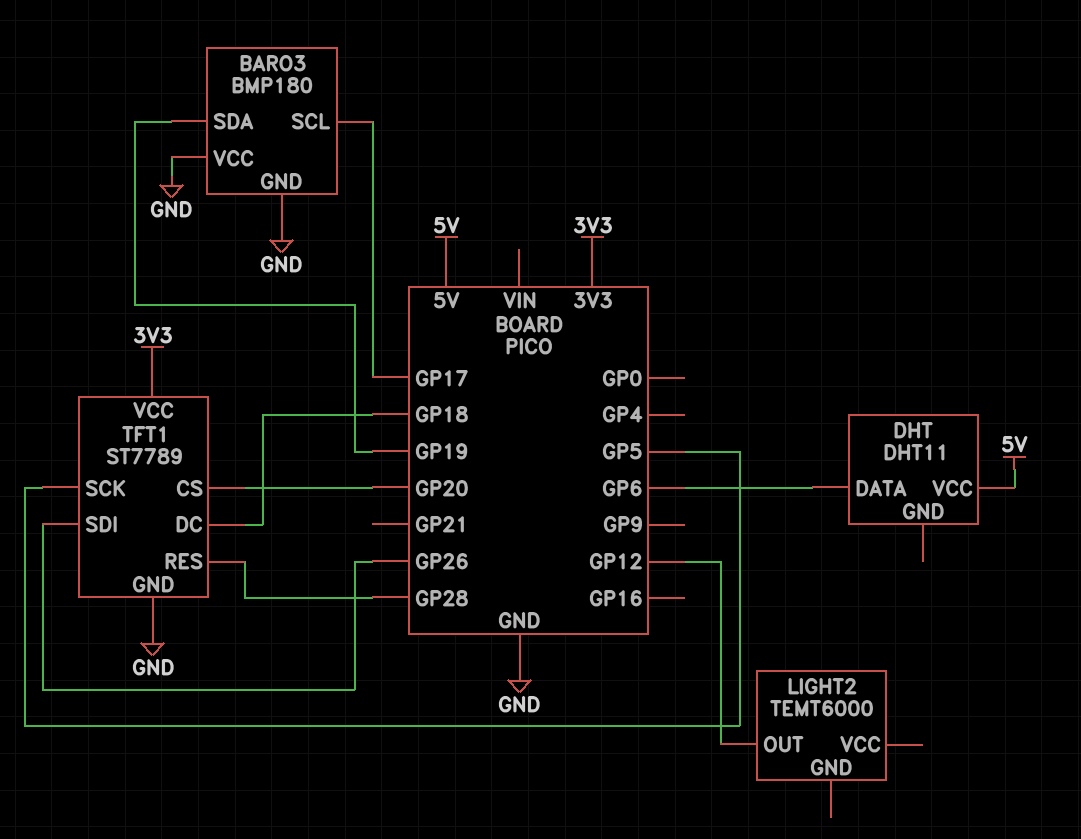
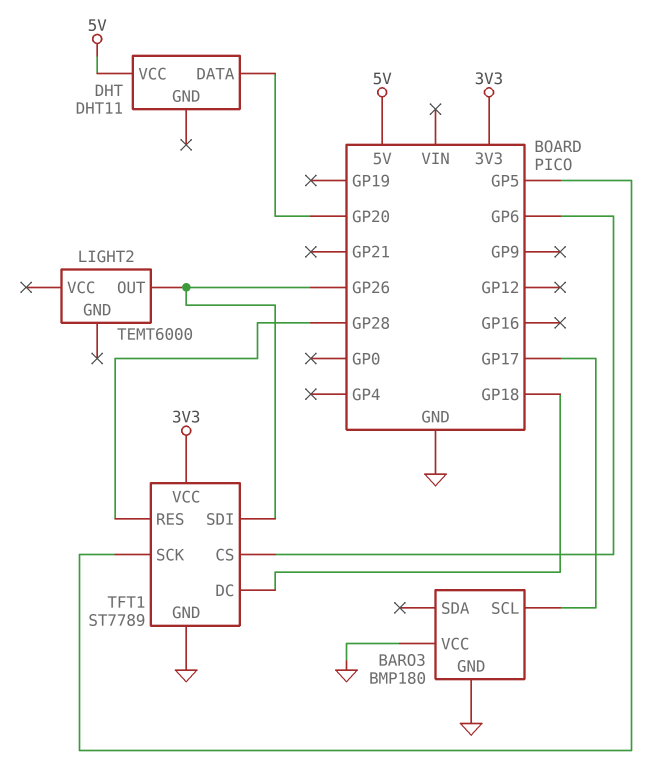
BARO3 pin SDA: GP19 -> none
DHT pin DATA: GP6 -> GP20
LIGHT2 pin OUT: GP12 -> GP26
TFT1 pin CS: GP20 -> GP6

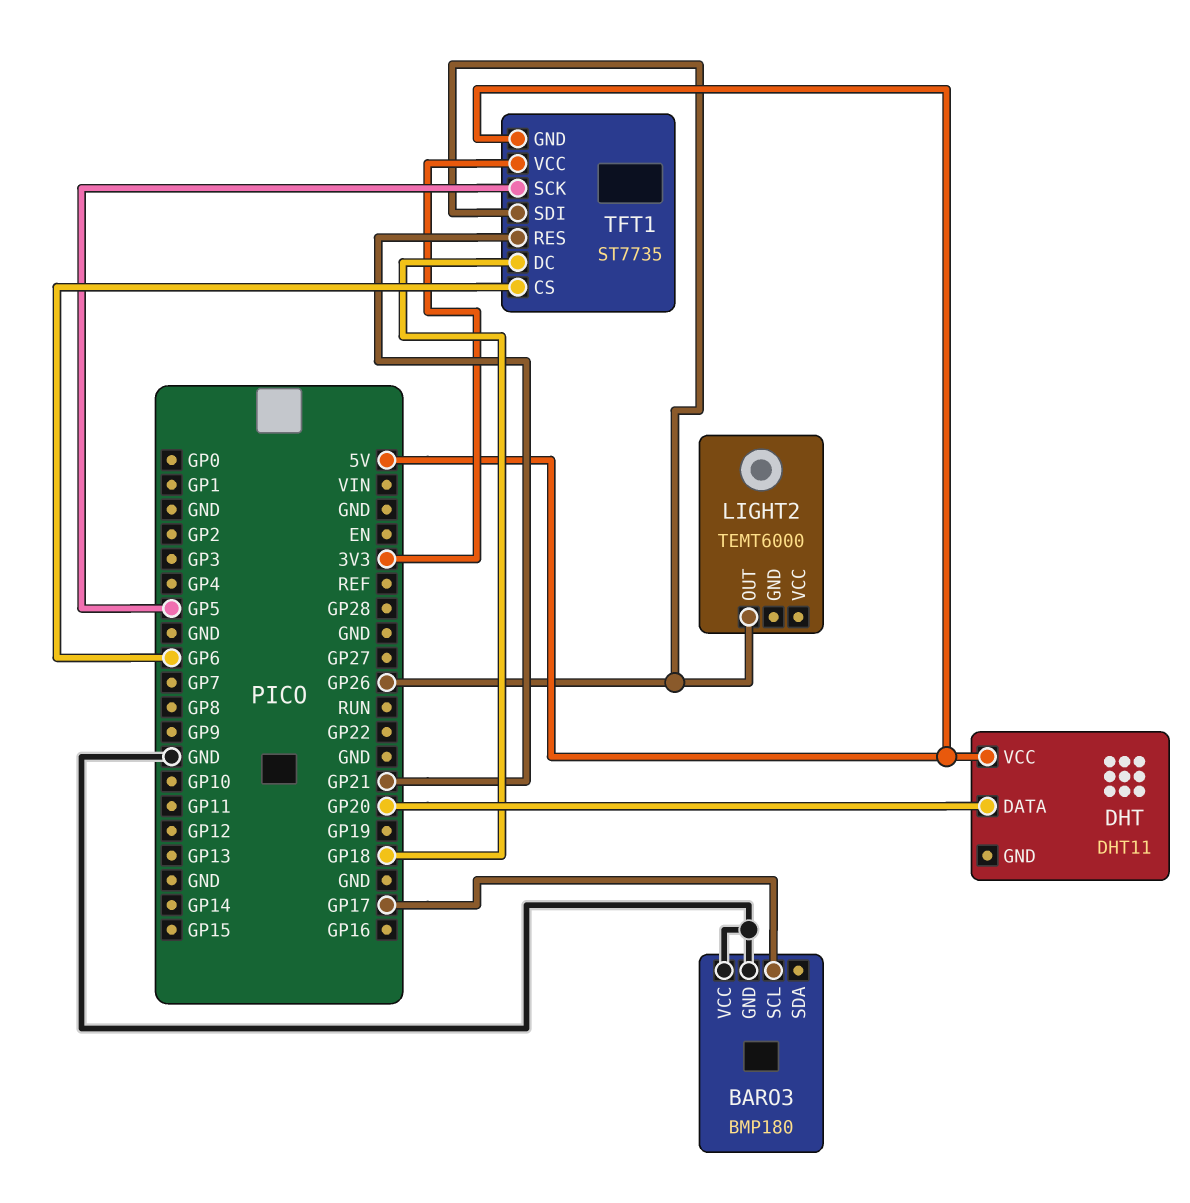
TFT1: ST7789 -> ST7735
TFT1 pin GND: GND -> 5V
TFT1 pin RES: GP28 -> GP21

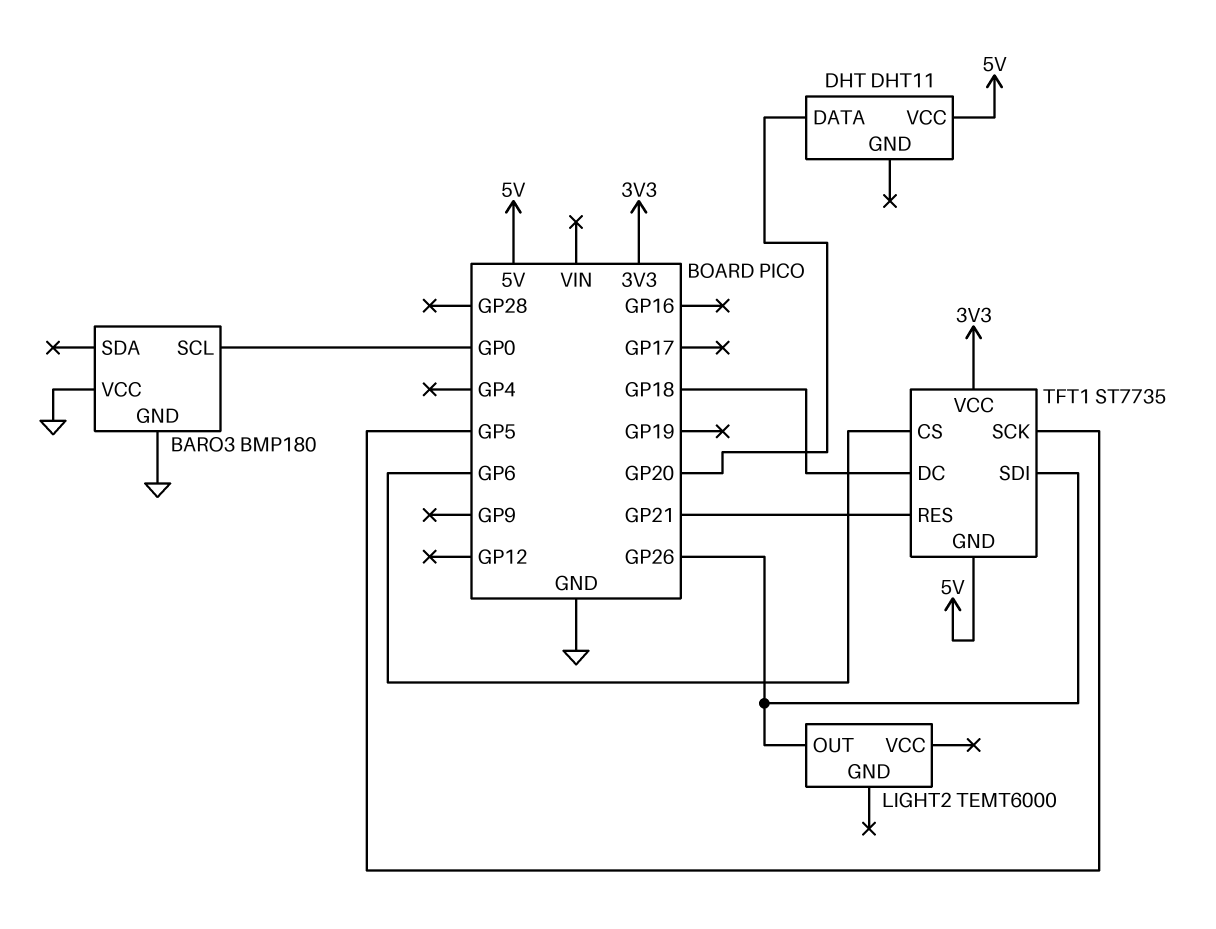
BARO3 pin SCL: GP17 -> GP0

